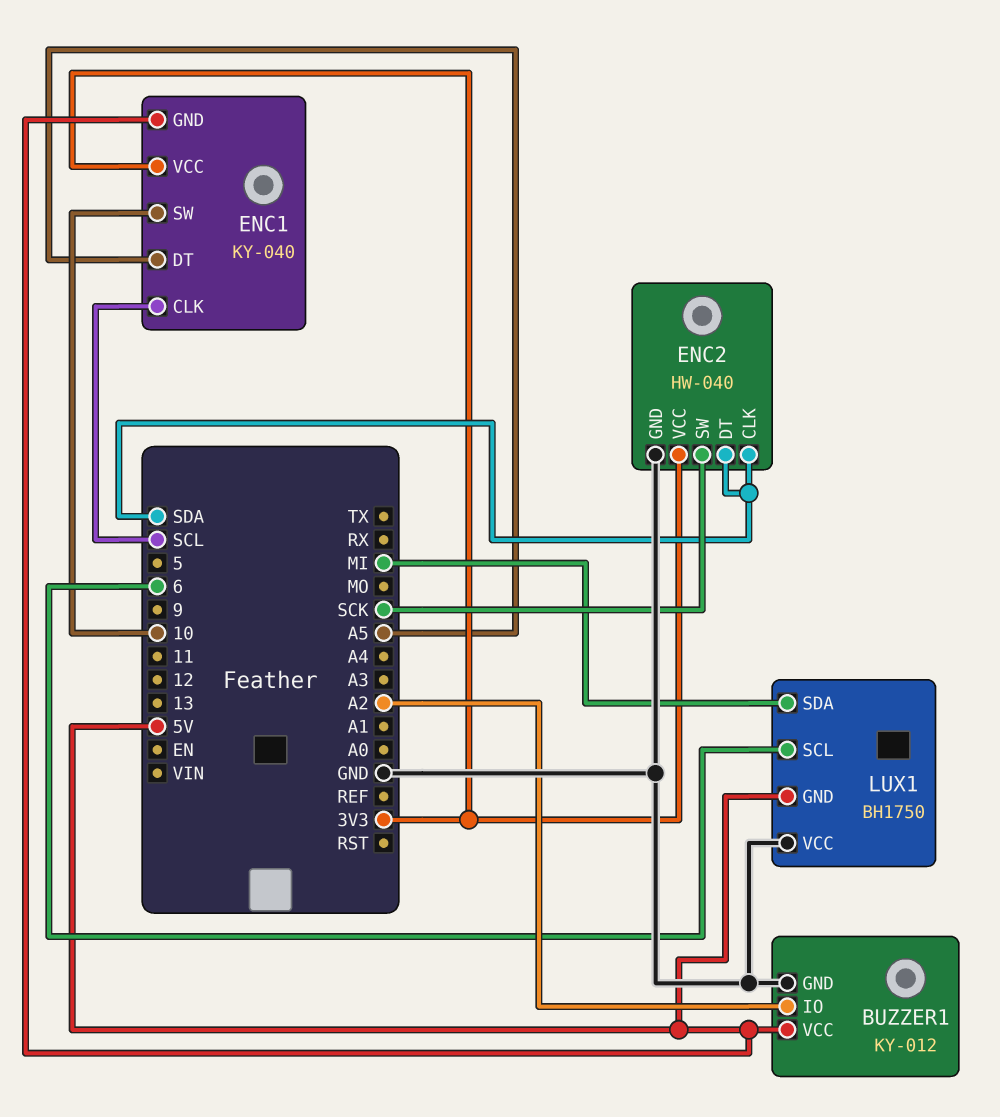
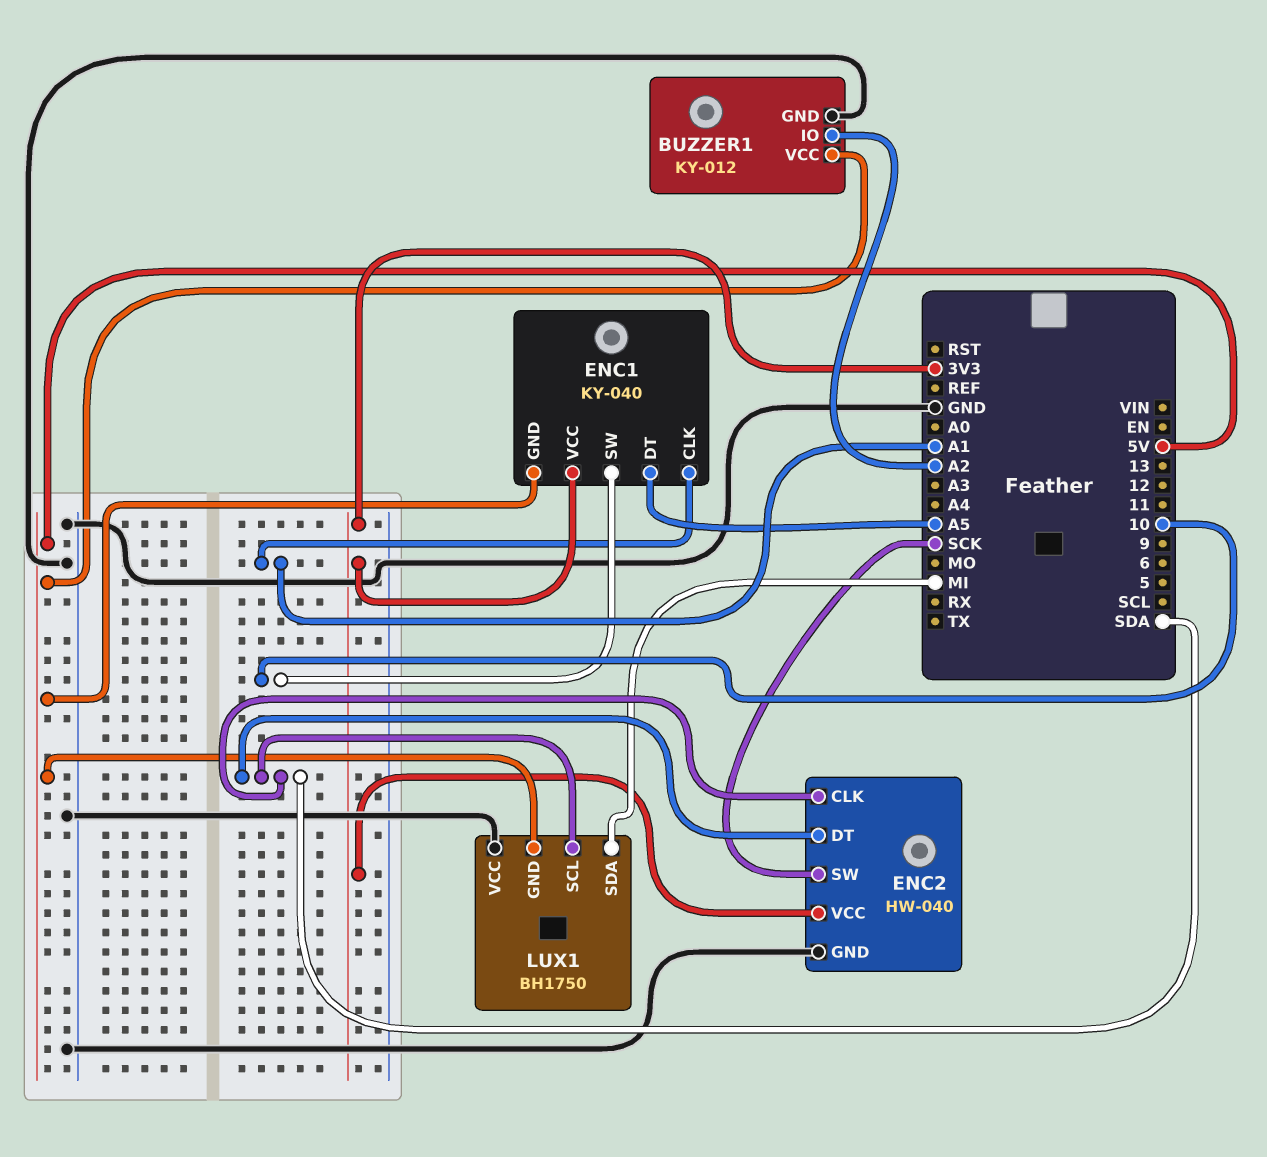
ENC1 pin CLK: SCL -> A1
LUX1 pin SCL: 6 -> SDA

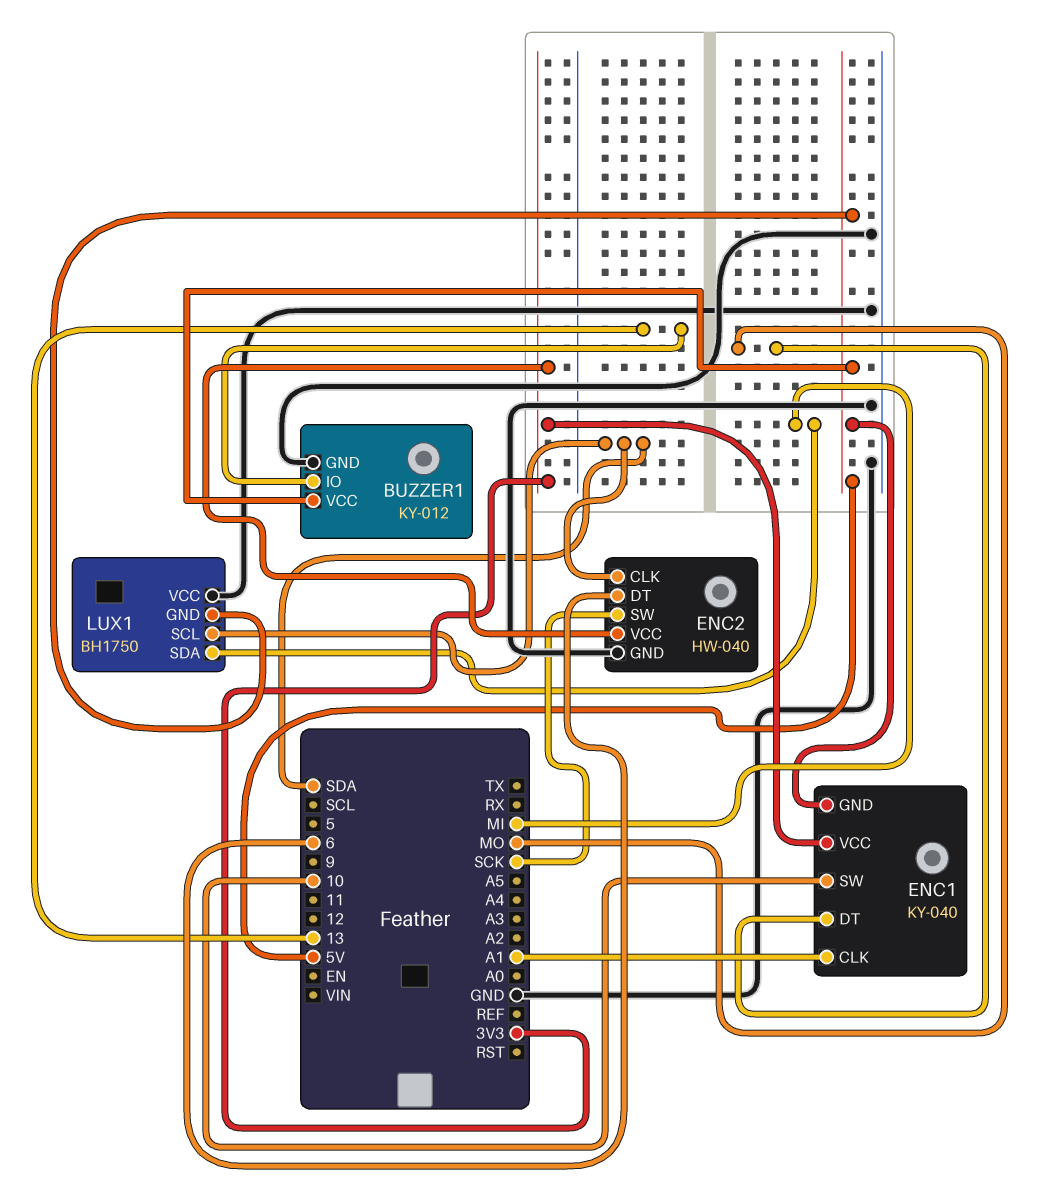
BUZZER1 pin IO: A2 -> 13
ENC1 pin DT: A5 -> MO
ENC2 pin DT: SDA -> 6

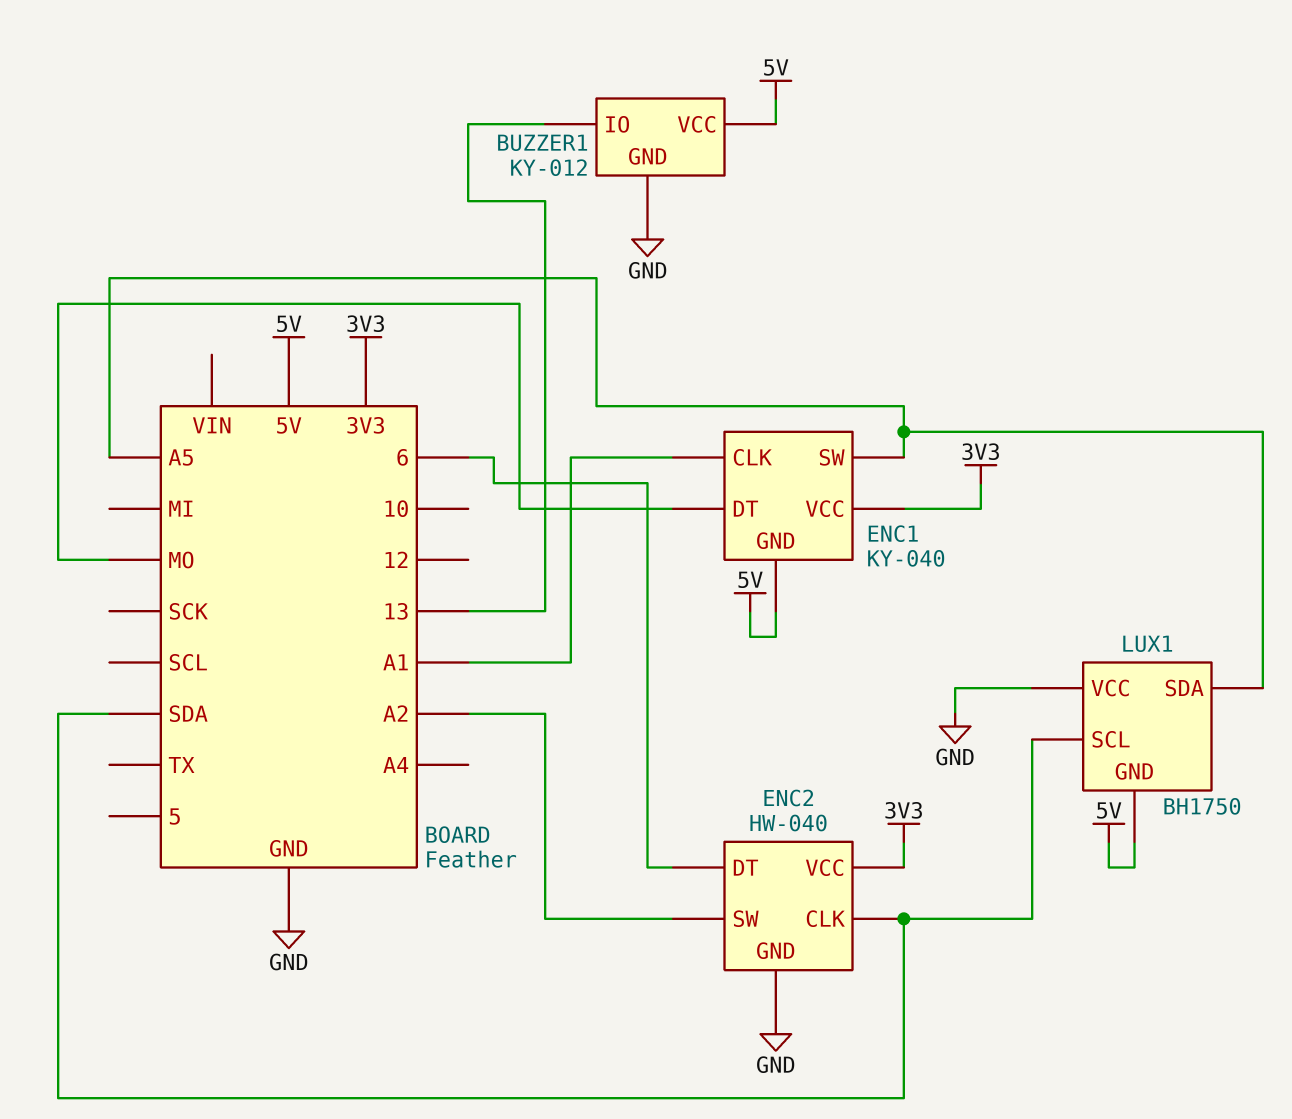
ENC1 pin SW: 10 -> A5
ENC2 pin SW: SCK -> A2
LUX1 pin SDA: MI -> A5

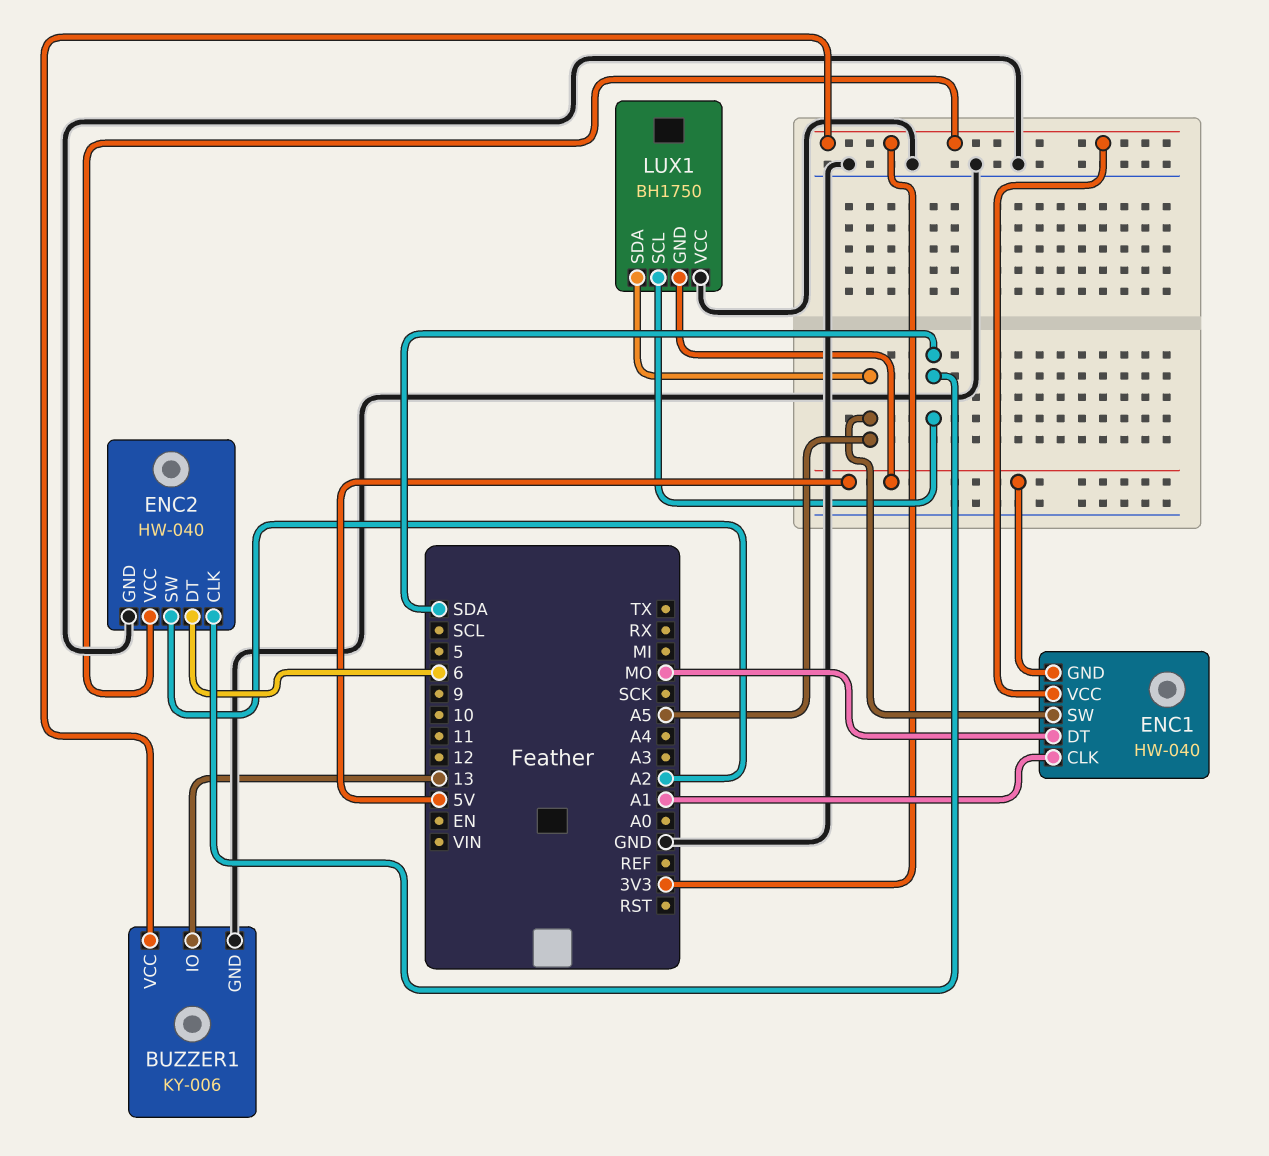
BUZZER1: KY-012 -> KY-006
BUZZER1 pin VCC: 5V -> 3V3
ENC1: KY-040 -> HW-040

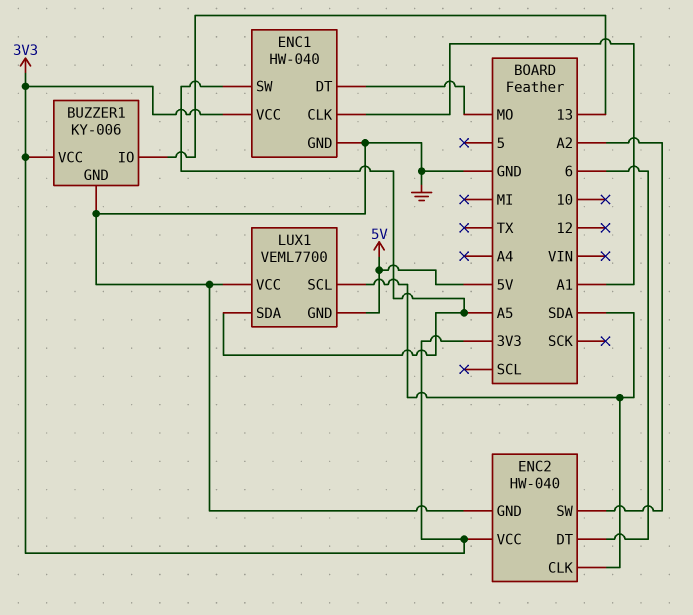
ENC1 pin GND: 5V -> GND
LUX1: BH1750 -> VEML7700

